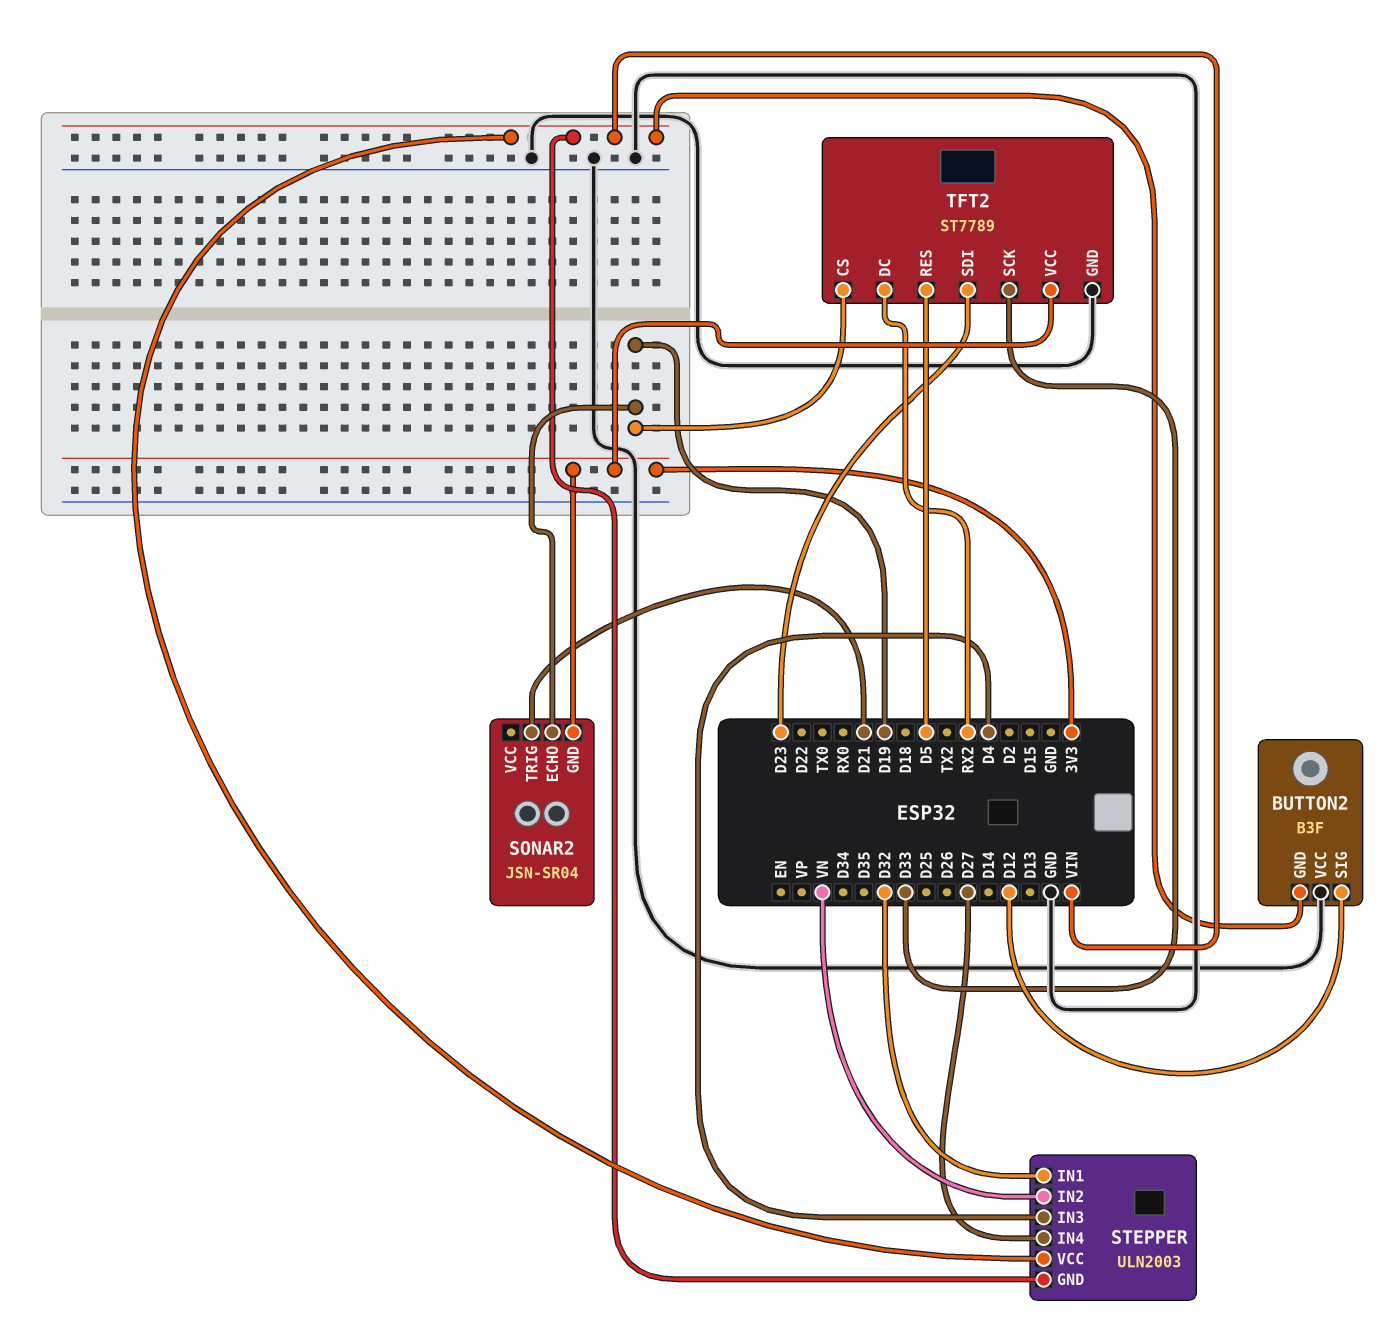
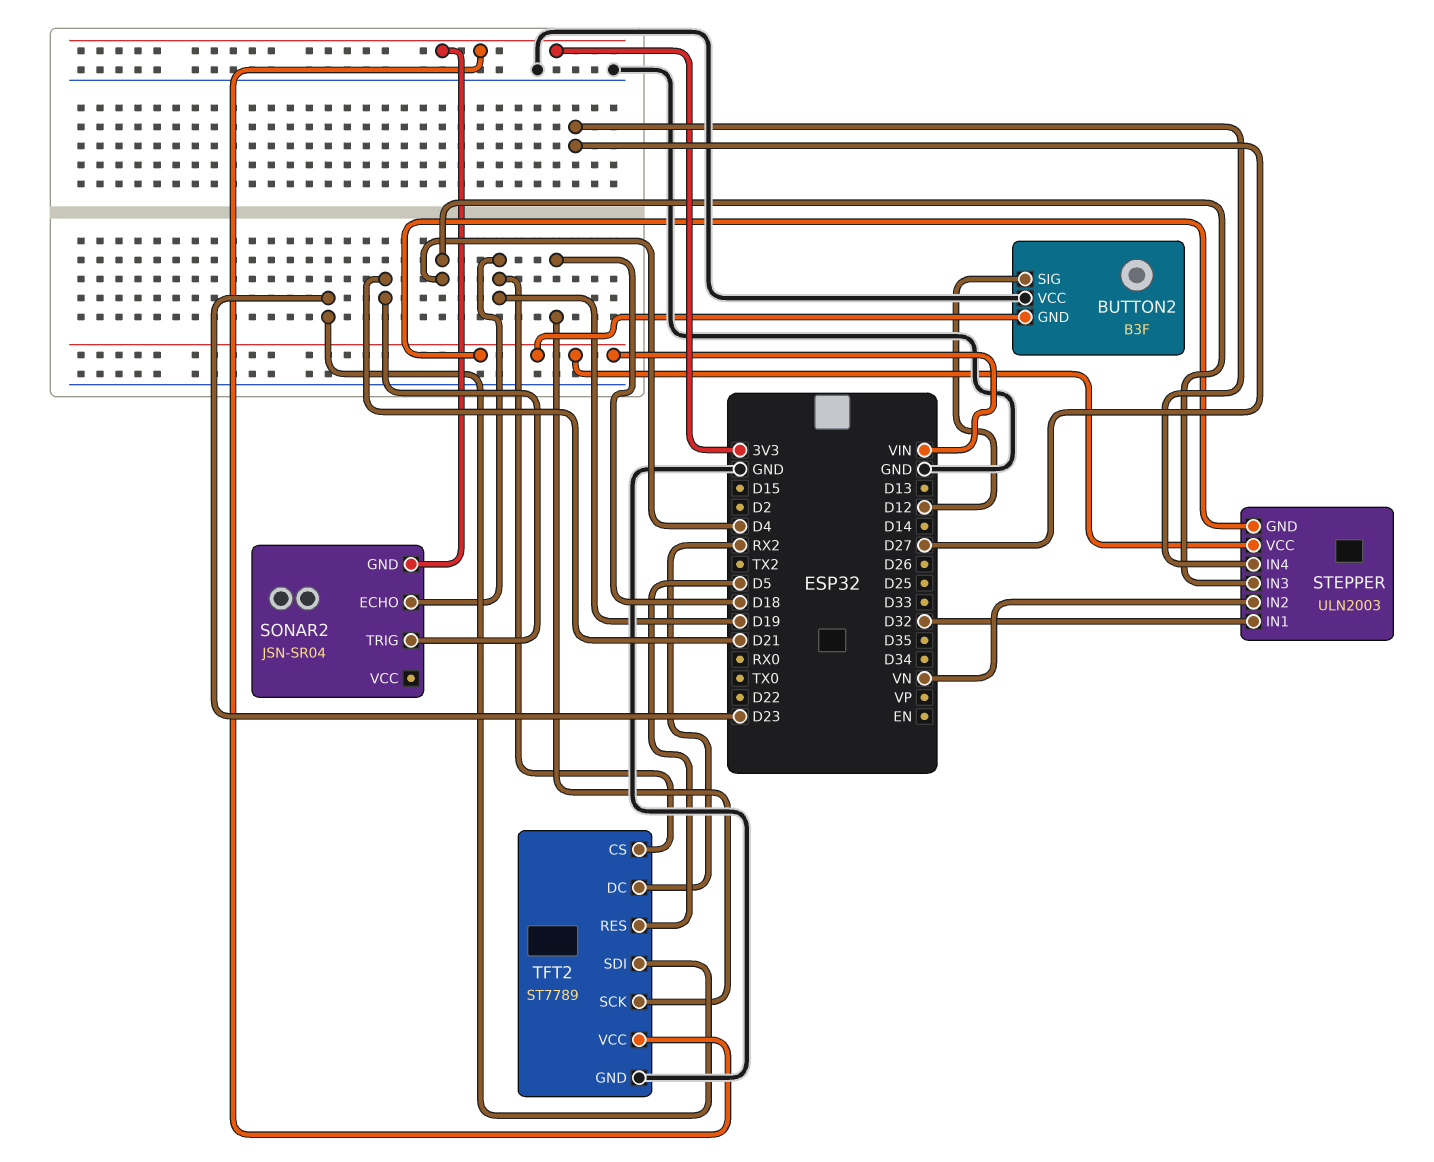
TFT2 pin SCK: D33 -> D18

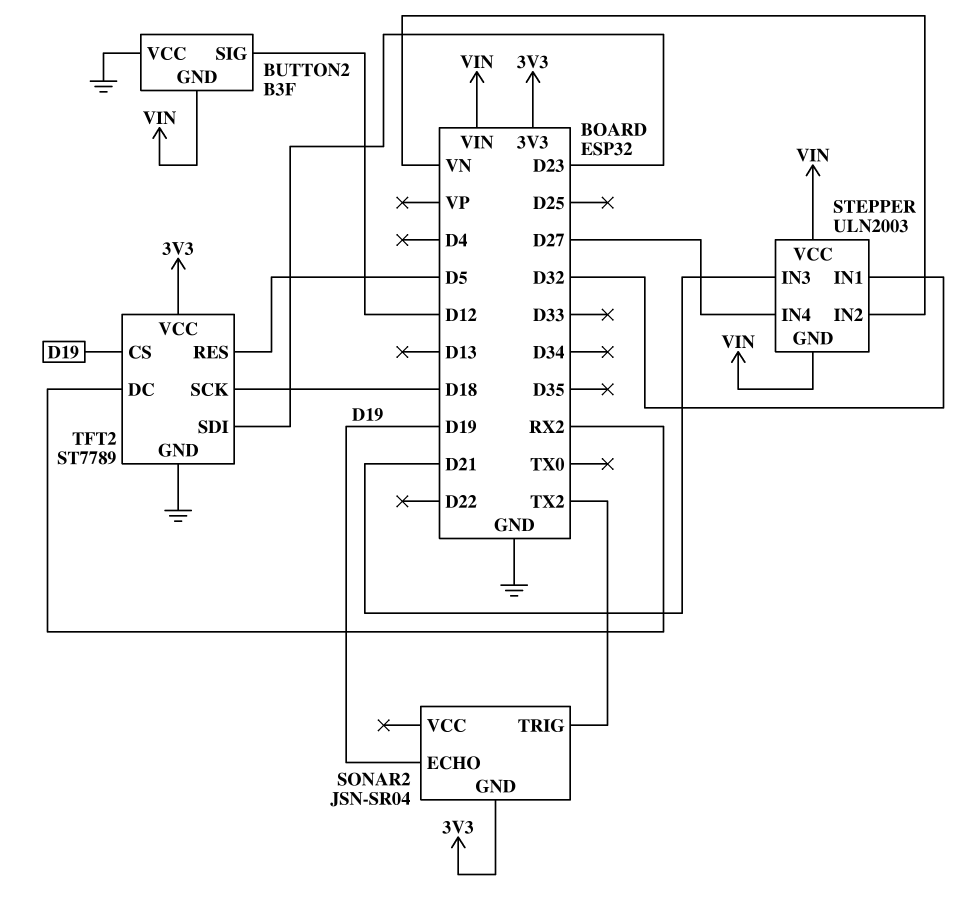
SONAR2 pin TRIG: D21 -> TX2
STEPPER pin IN3: D4 -> D21

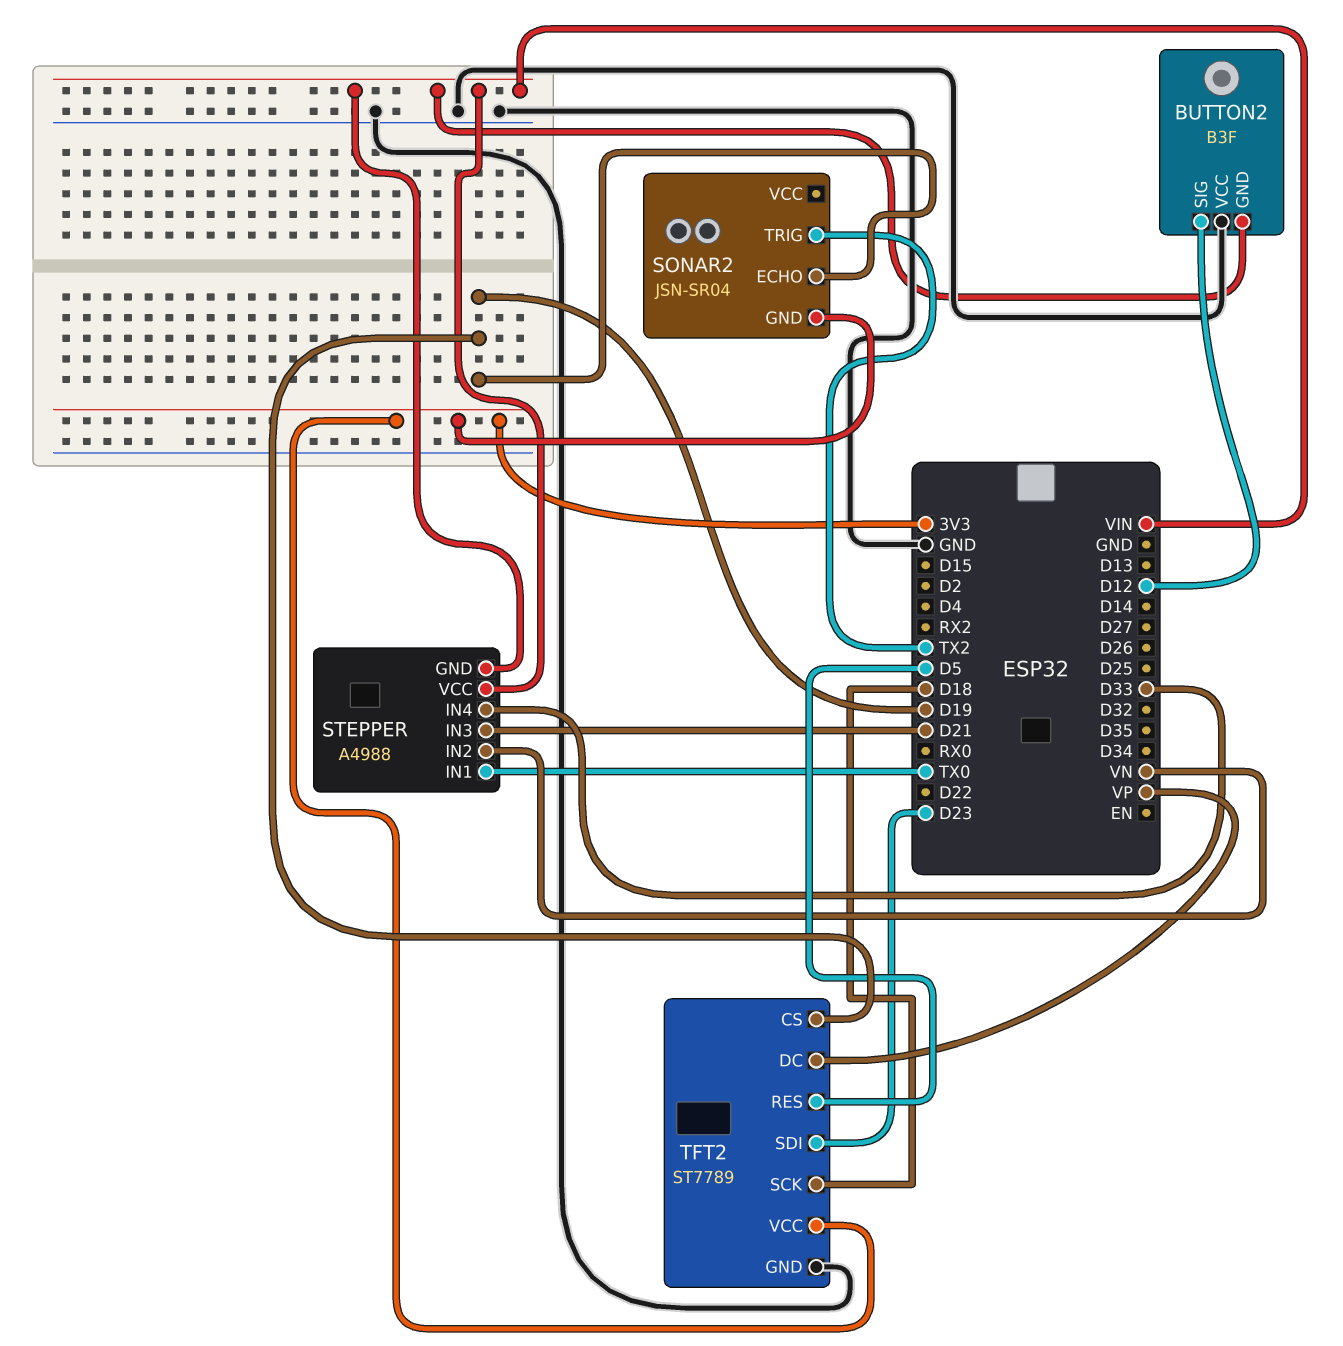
STEPPER: ULN2003 -> A4988
STEPPER pin IN1: D32 -> TX0
STEPPER pin IN4: D27 -> D33
TFT2 pin DC: RX2 -> VP

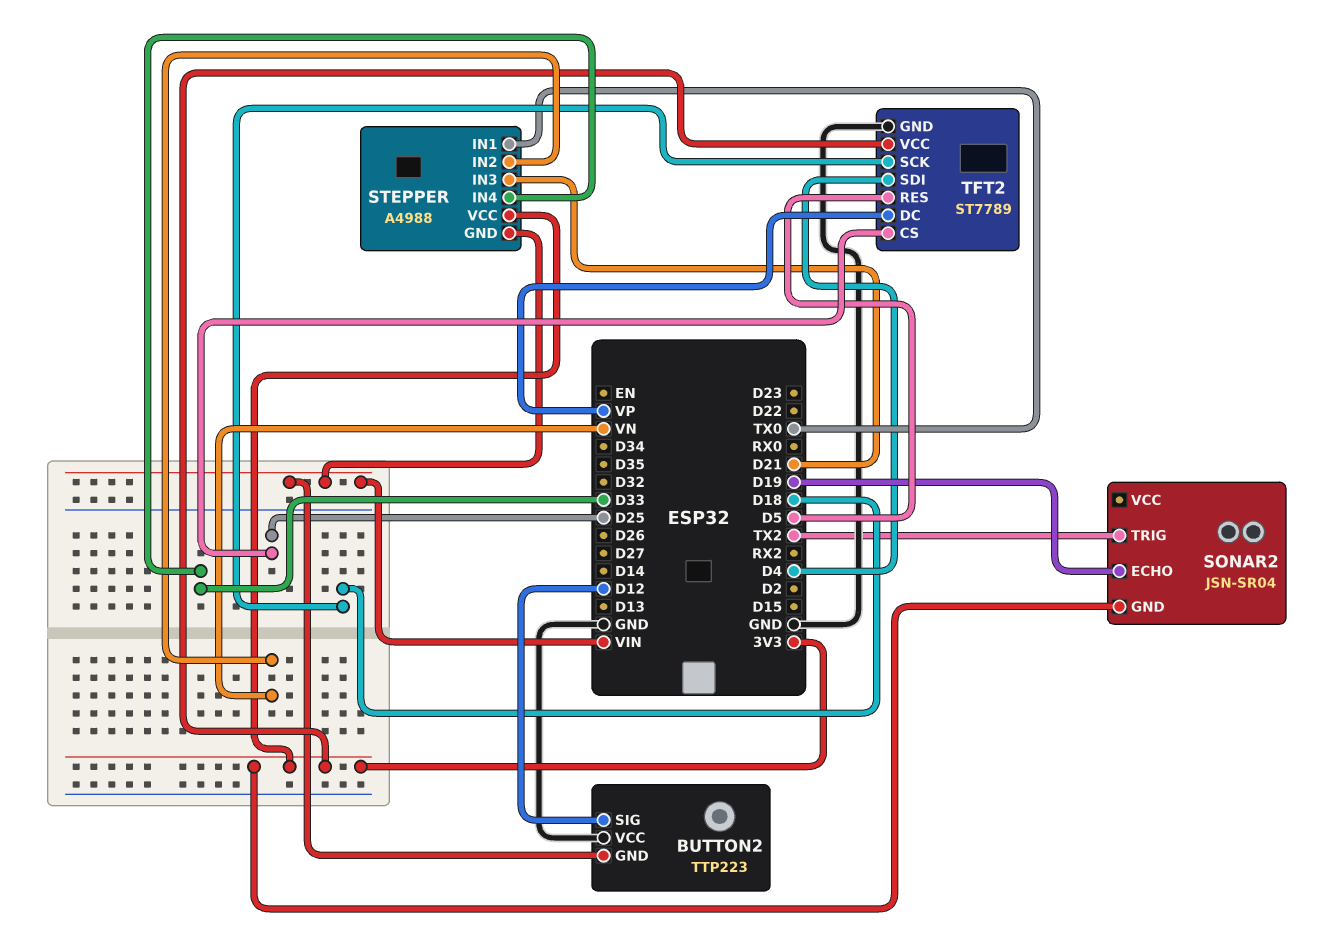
BUTTON2: B3F -> TTP223
STEPPER pin VCC: VIN -> 3V3
TFT2 pin CS: D19 -> D25
TFT2 pin SDI: D23 -> D4

